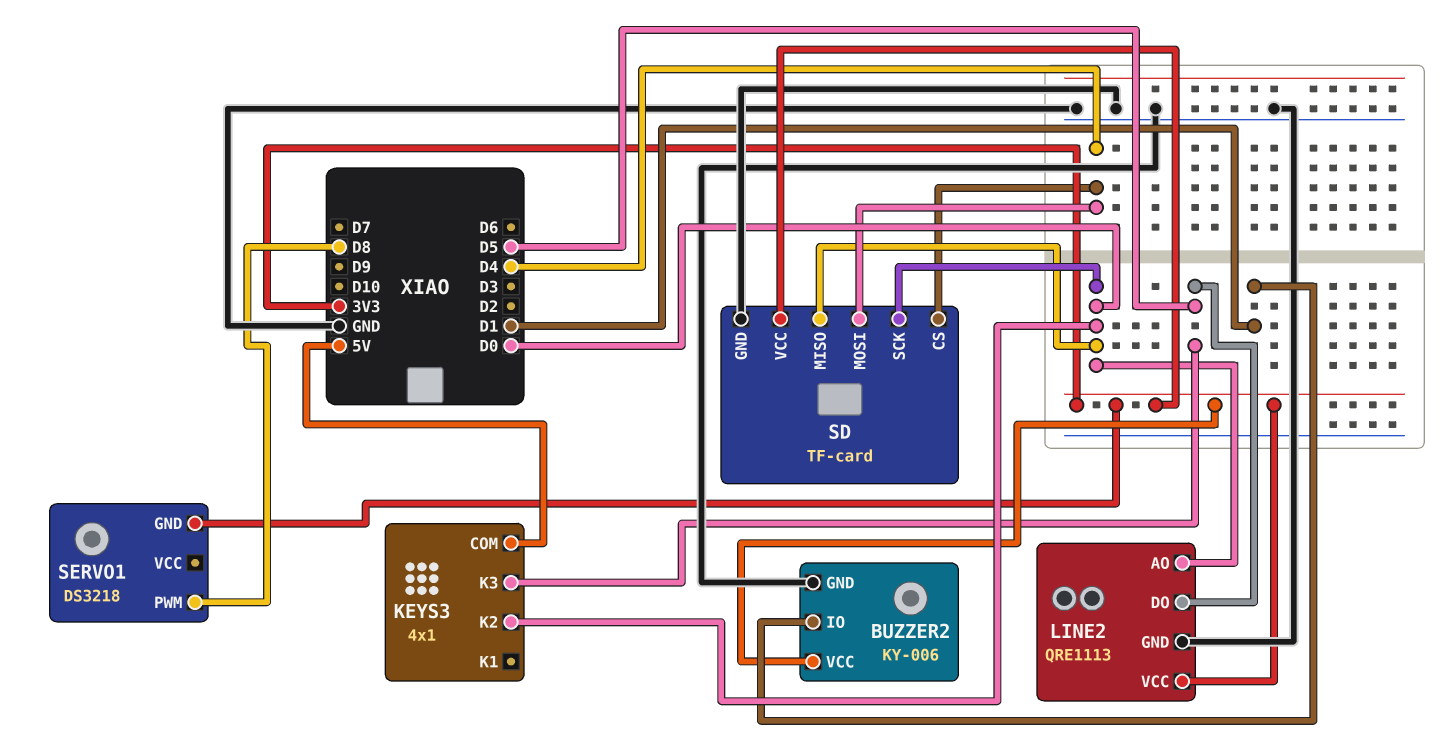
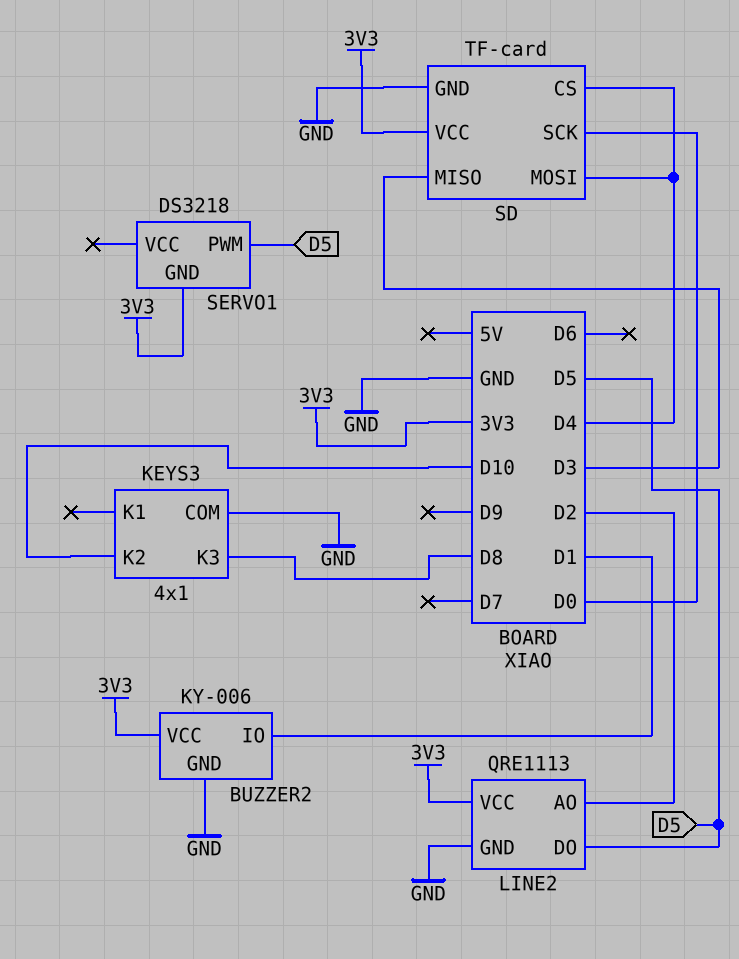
KEYS3 pin COM: 5V -> GND
KEYS3 pin K2: D0 -> D10
KEYS3 pin K3: D5 -> D8
LINE2 pin AO: D0 -> D2
SD pin MISO: D0 -> D3
SERVO1 pin PWM: D8 -> D5

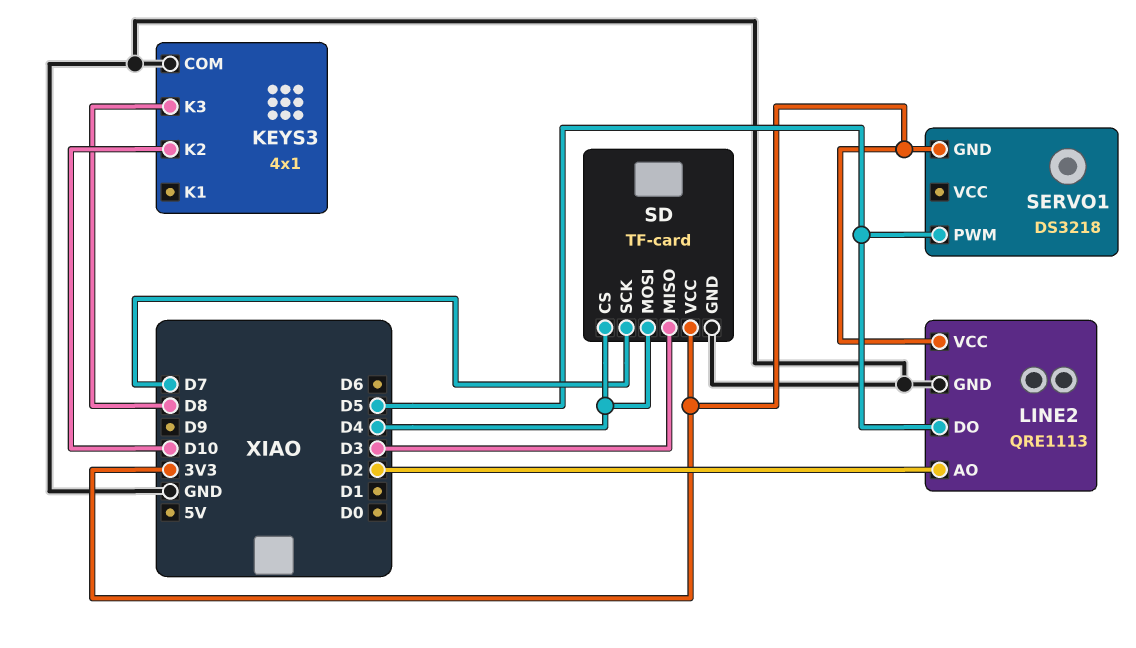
BUZZER2: KY-006 -> none
BUZZER2 pin GND: GND -> none
BUZZER2 pin IO: D1 -> none
BUZZER2 pin VCC: 3V3 -> none
SD pin SCK: D0 -> D7

